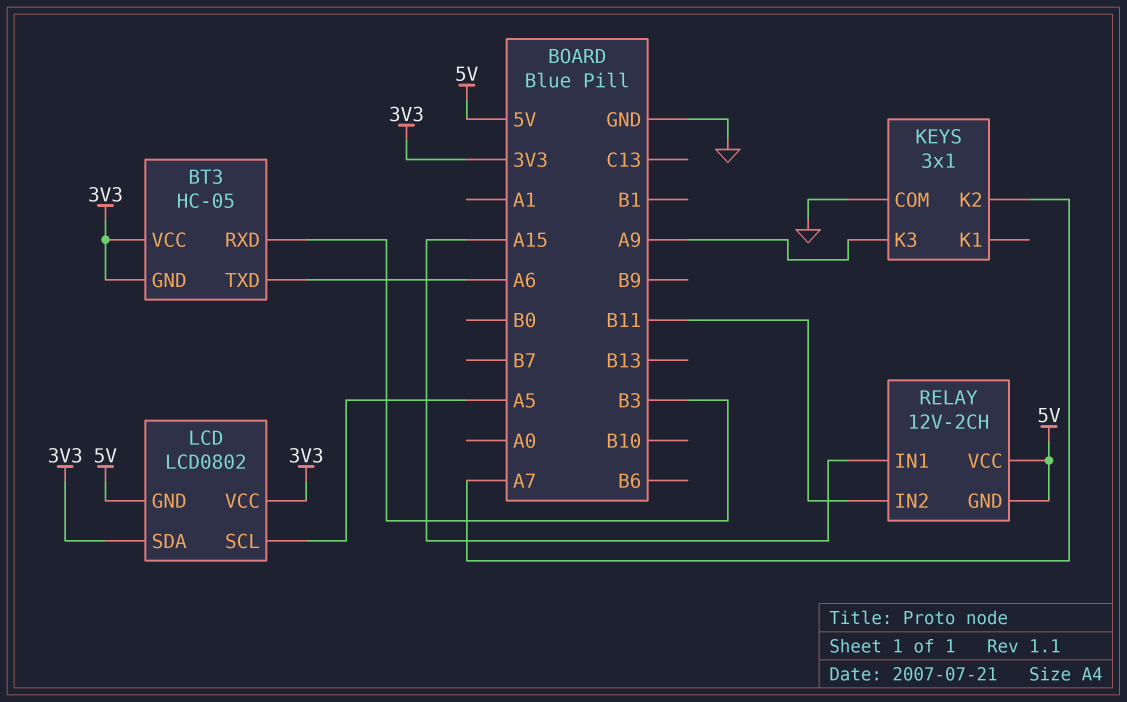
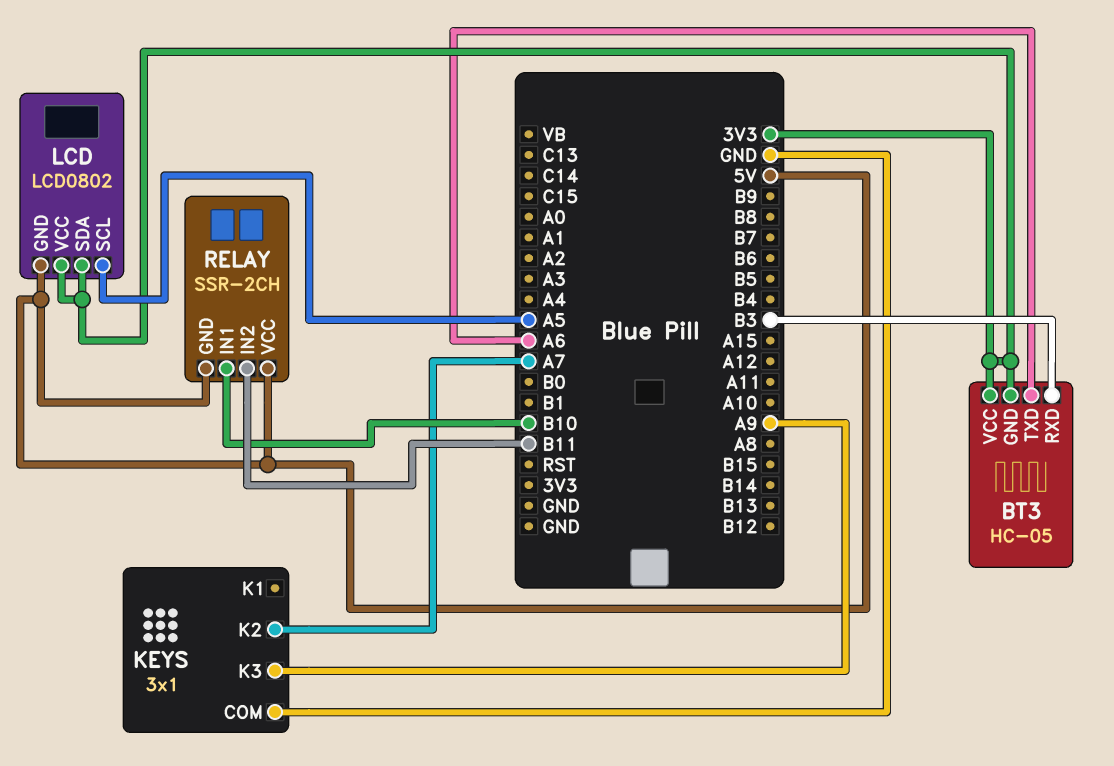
RELAY: 12V-2CH -> SSR-2CH
RELAY pin IN1: A15 -> B10

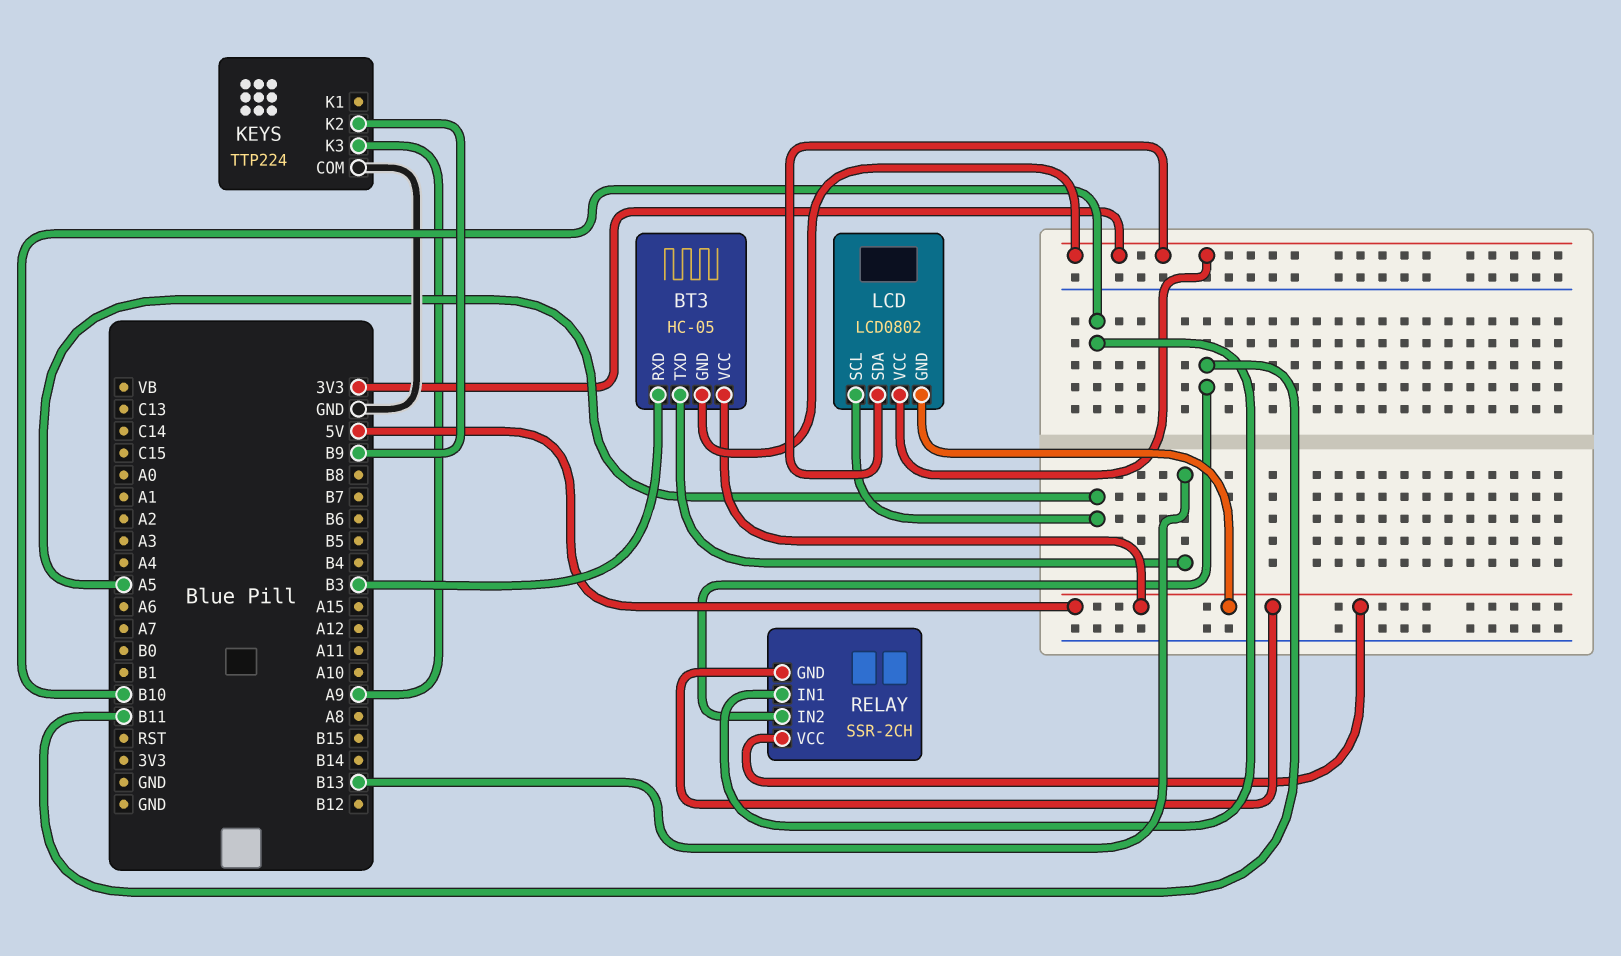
BT3 pin TXD: A6 -> B13
BT3 pin VCC: 3V3 -> 5V
KEYS: 3x1 -> TTP224
KEYS pin K2: A7 -> B9

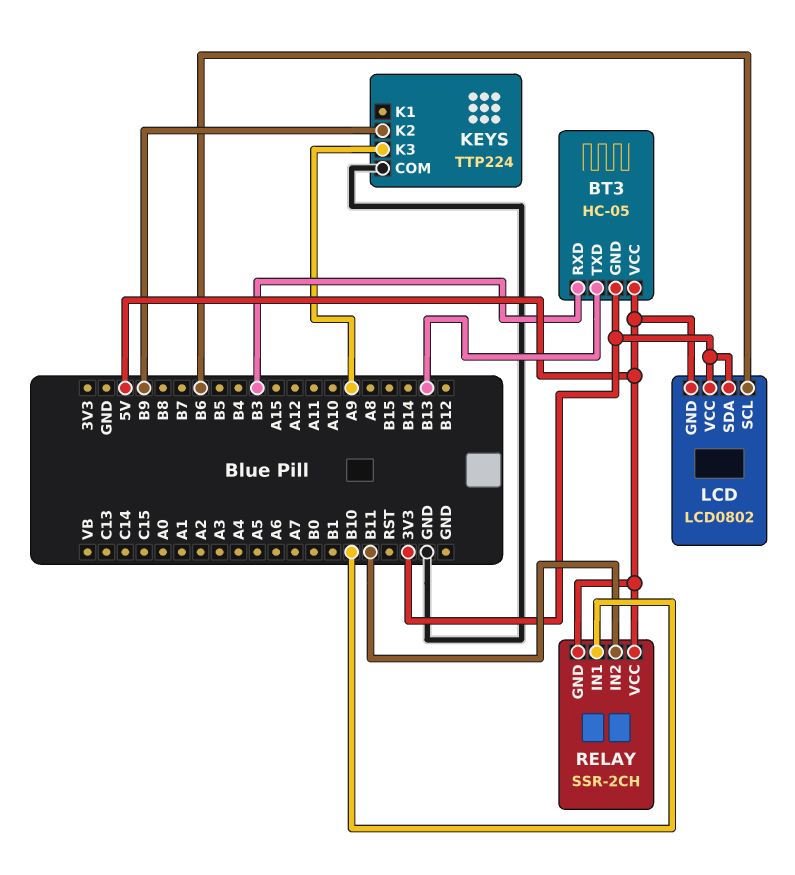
LCD pin SCL: A5 -> B6

